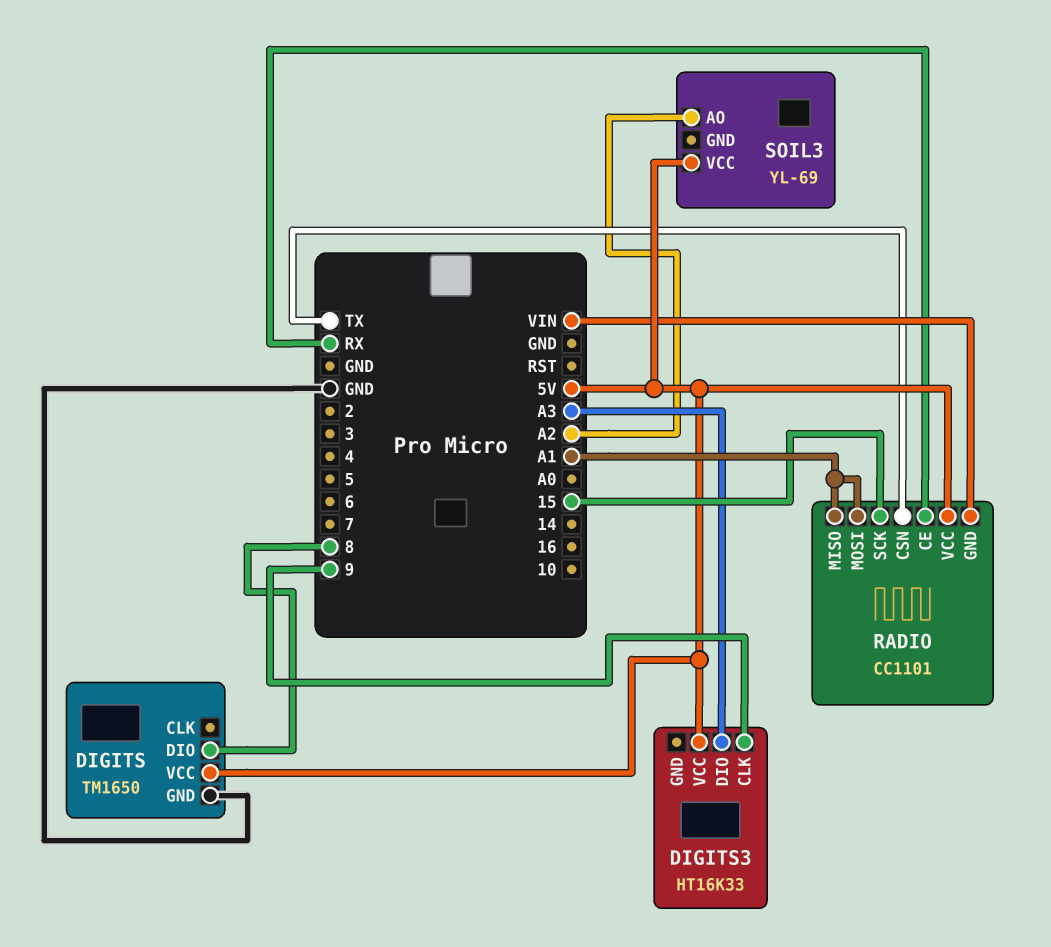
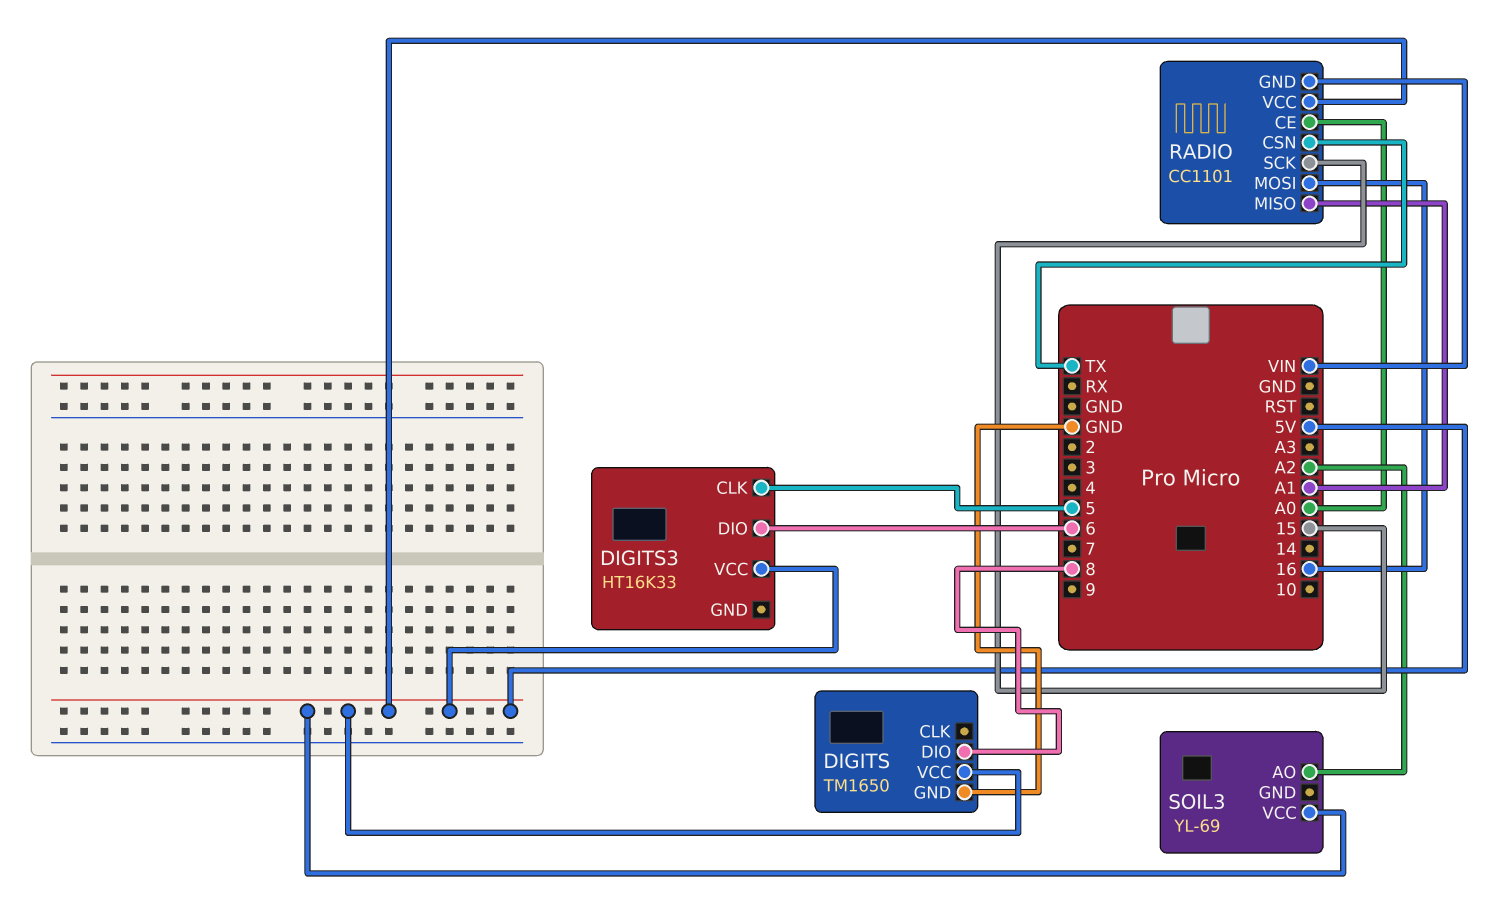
DIGITS3 pin CLK: 9 -> 5
DIGITS3 pin DIO: A3 -> 6
RADIO pin CE: RX -> A0
RADIO pin MOSI: A1 -> 16

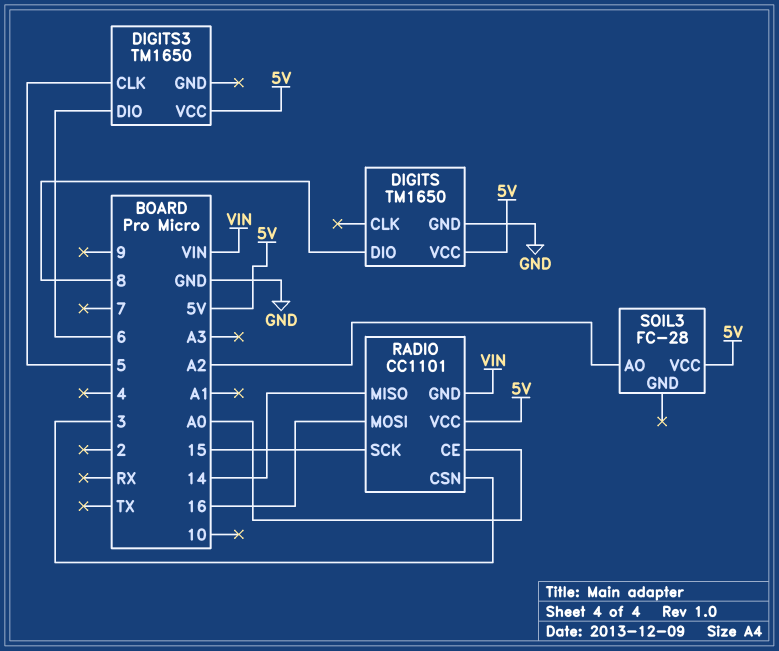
DIGITS3: HT16K33 -> TM1650
RADIO pin CSN: TX -> 3
RADIO pin MISO: A1 -> 14
SOIL3: YL-69 -> FC-28

